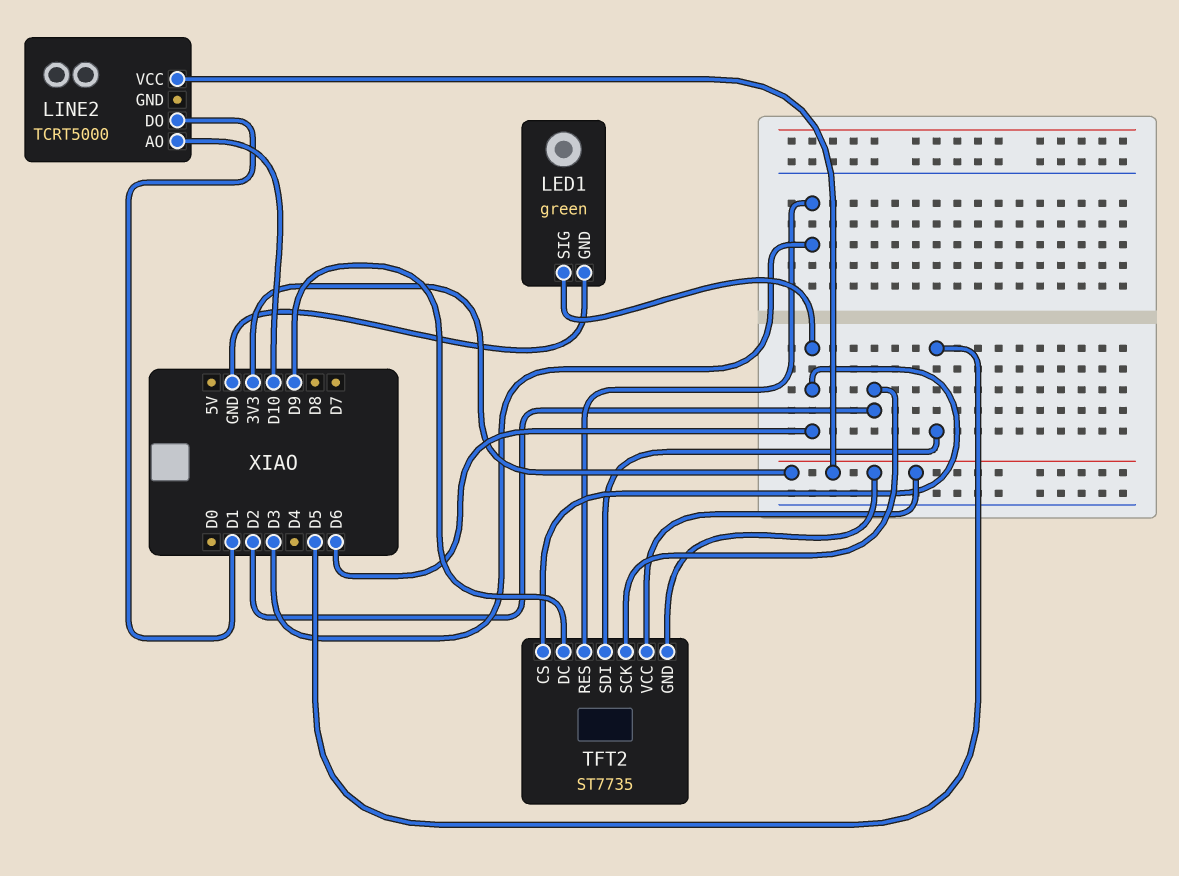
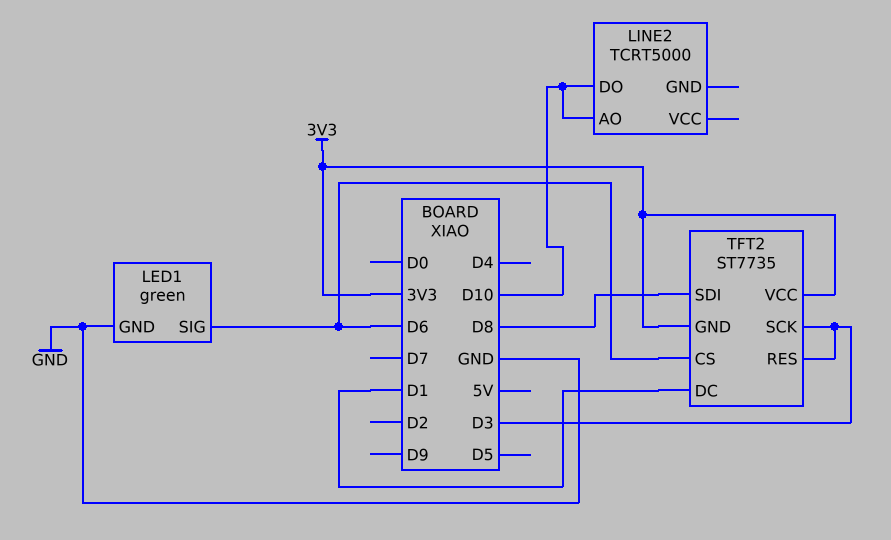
LINE2 pin DO: D1 -> D10
LINE2 pin VCC: 3V3 -> none
TFT2 pin DC: D9 -> D1
TFT2 pin SCK: D2 -> D3
TFT2 pin SDI: D5 -> D8

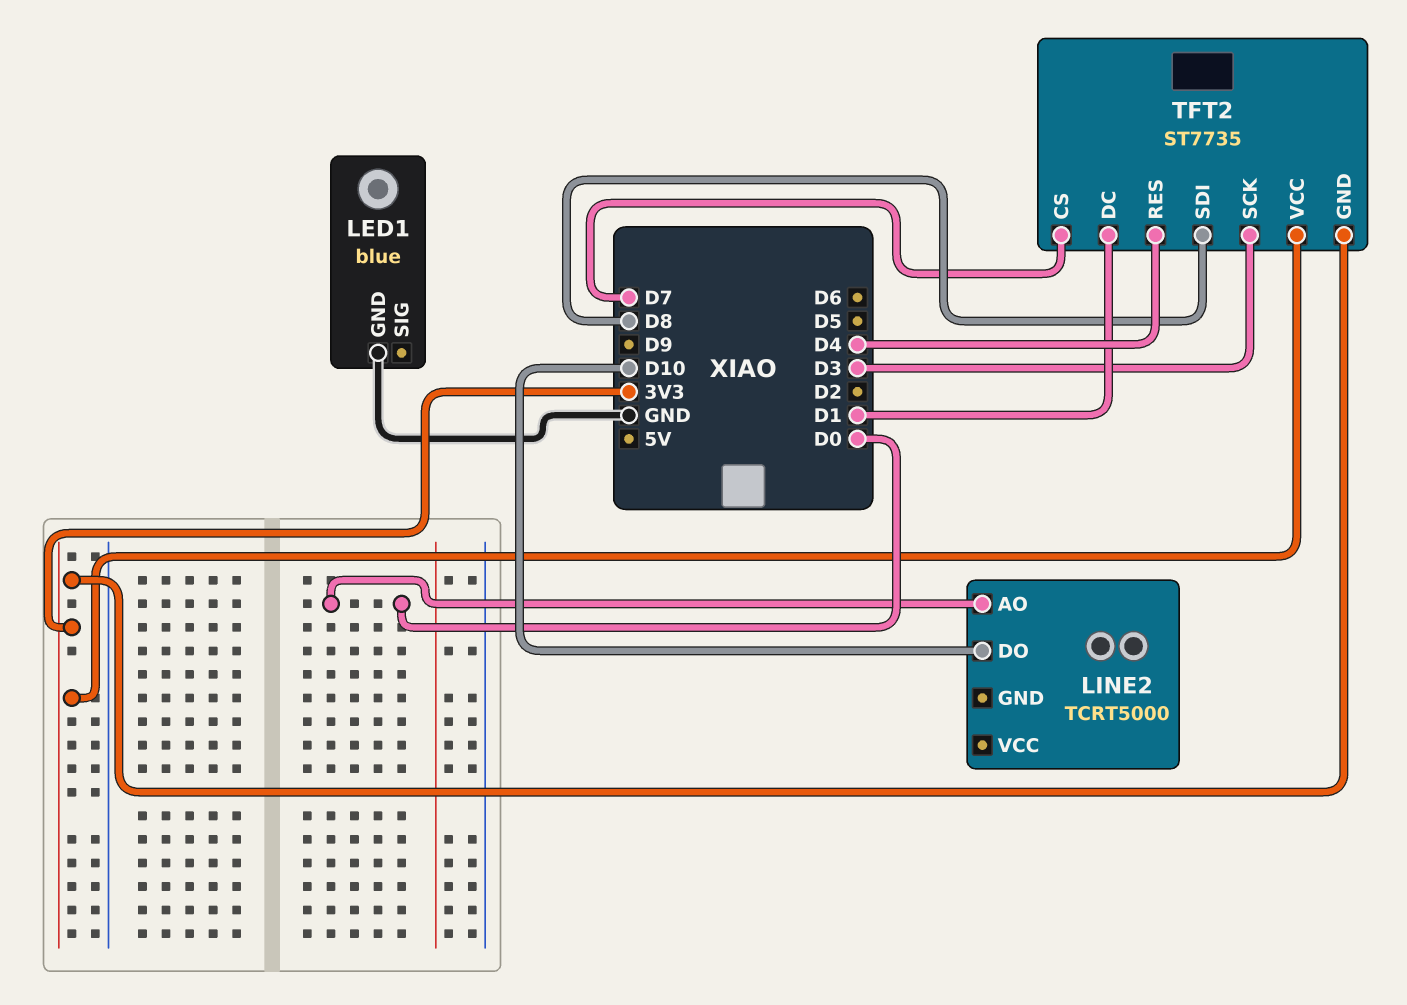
LED1: green -> blue
LED1 pin SIG: D6 -> none
LINE2 pin AO: D10 -> D0
TFT2 pin CS: D6 -> D7
TFT2 pin RES: D3 -> D4

